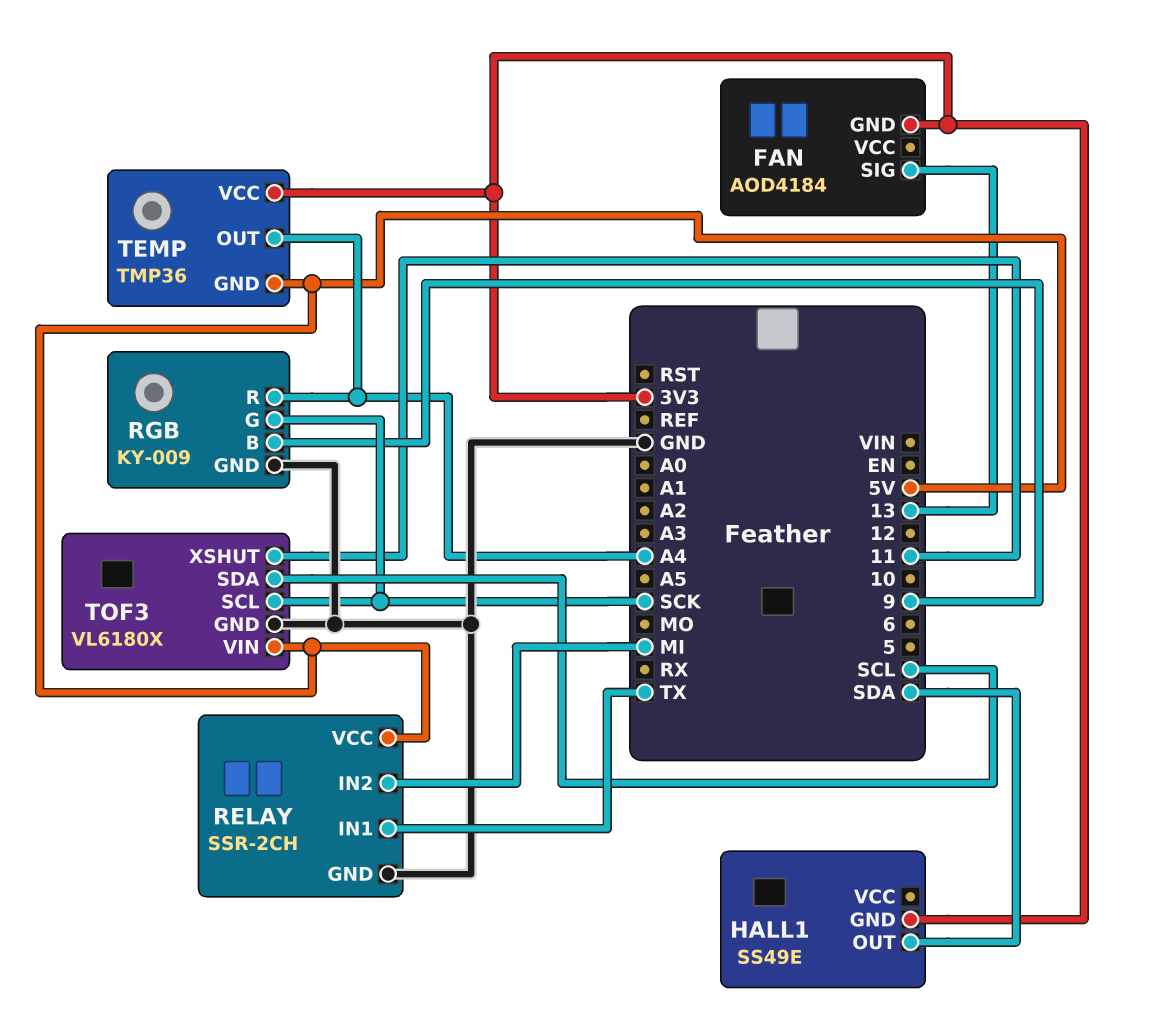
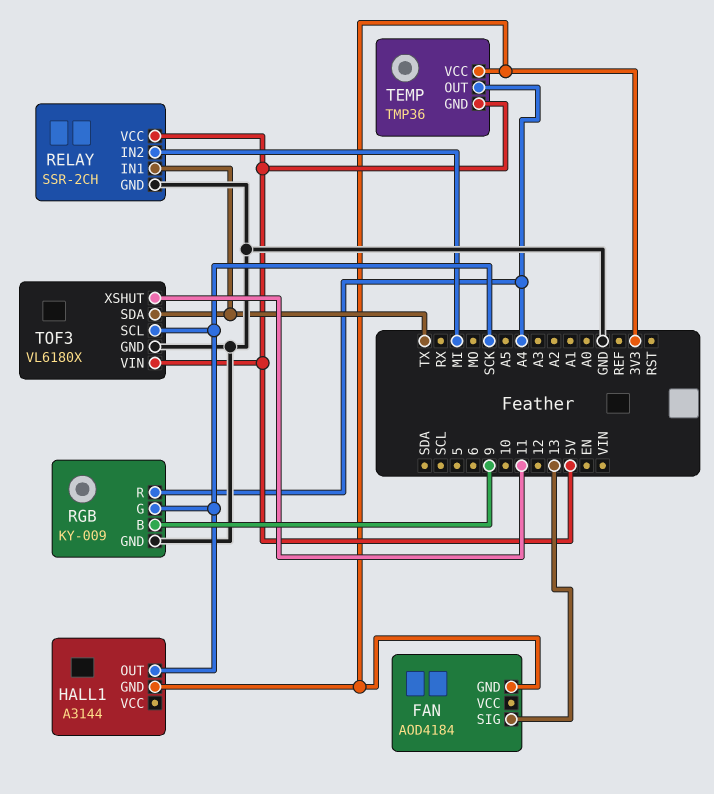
HALL1: SS49E -> A3144
HALL1 pin OUT: SDA -> SCK
TOF3 pin SDA: SCL -> TX

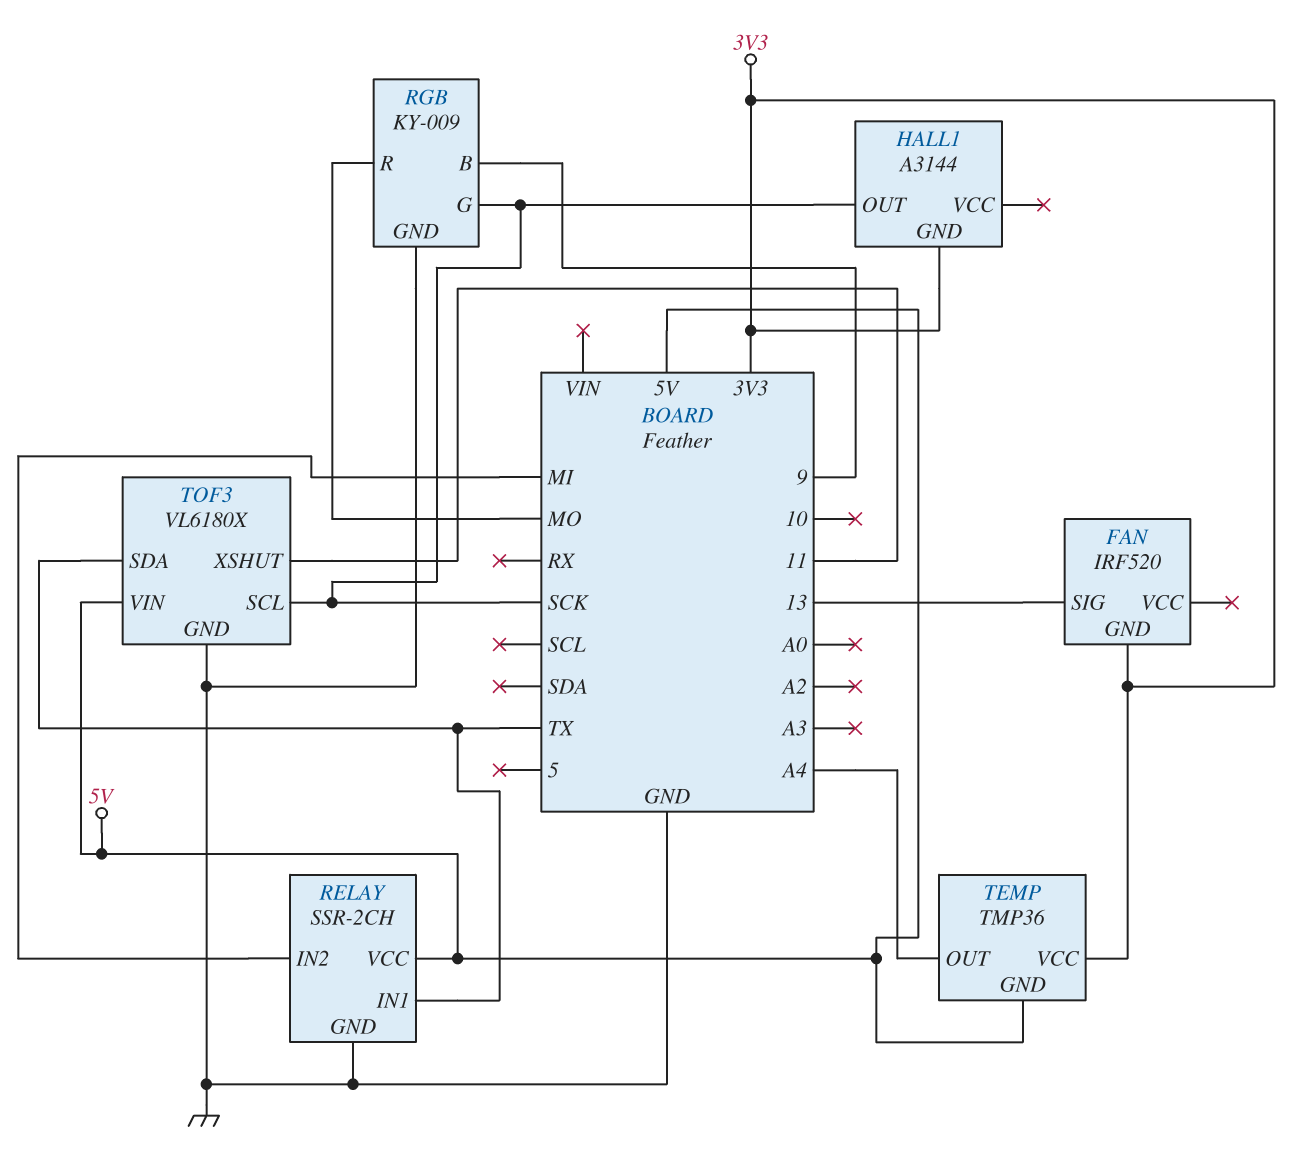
FAN: AOD4184 -> IRF520
RGB pin R: A4 -> MO

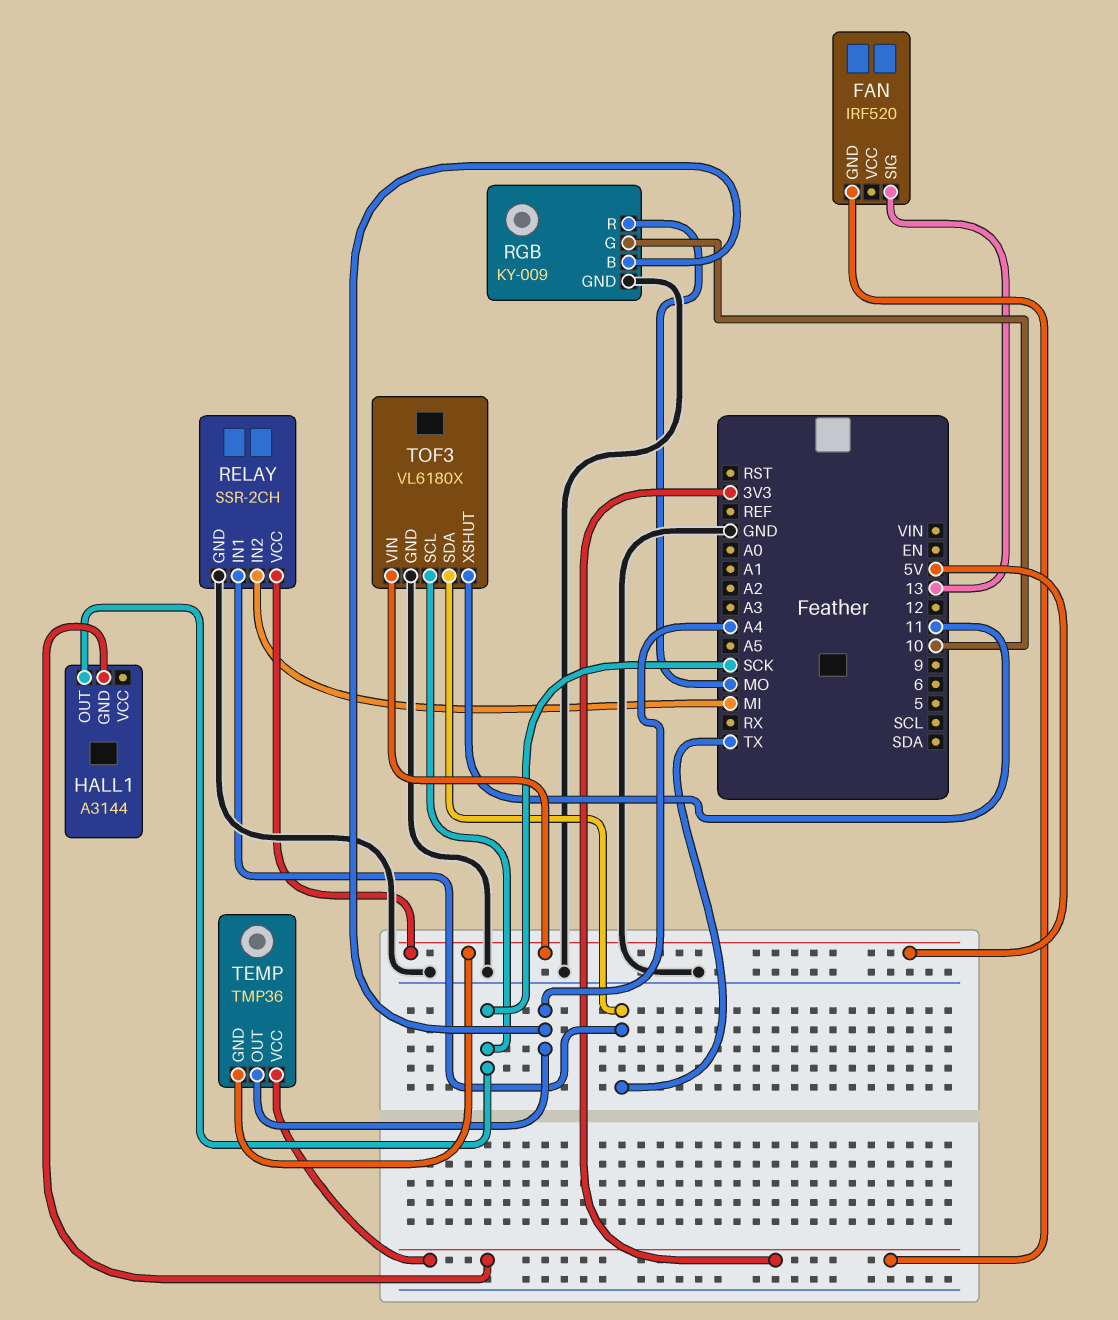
RGB pin B: 9 -> A4
RGB pin G: SCK -> 10

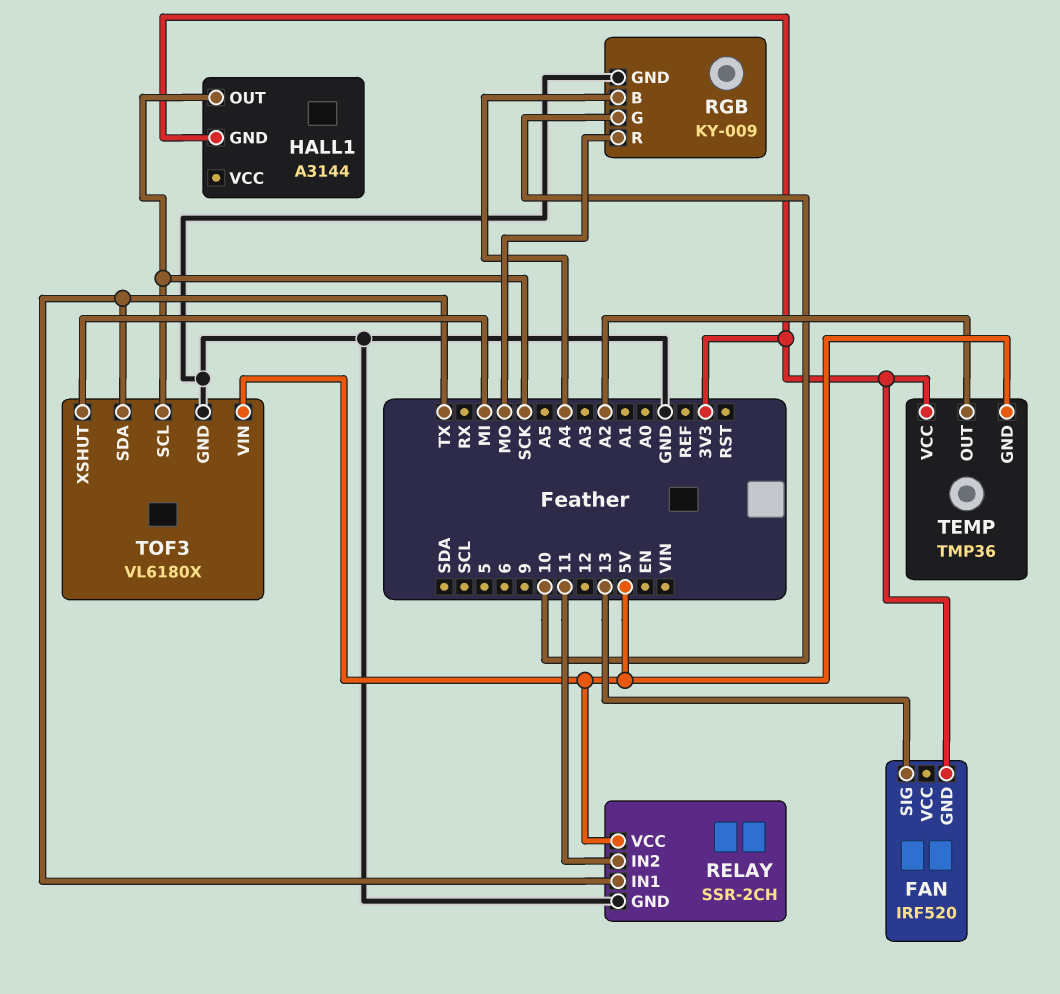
RELAY pin IN2: MI -> 11
TEMP pin OUT: A4 -> A2
TOF3 pin XSHUT: 11 -> MI

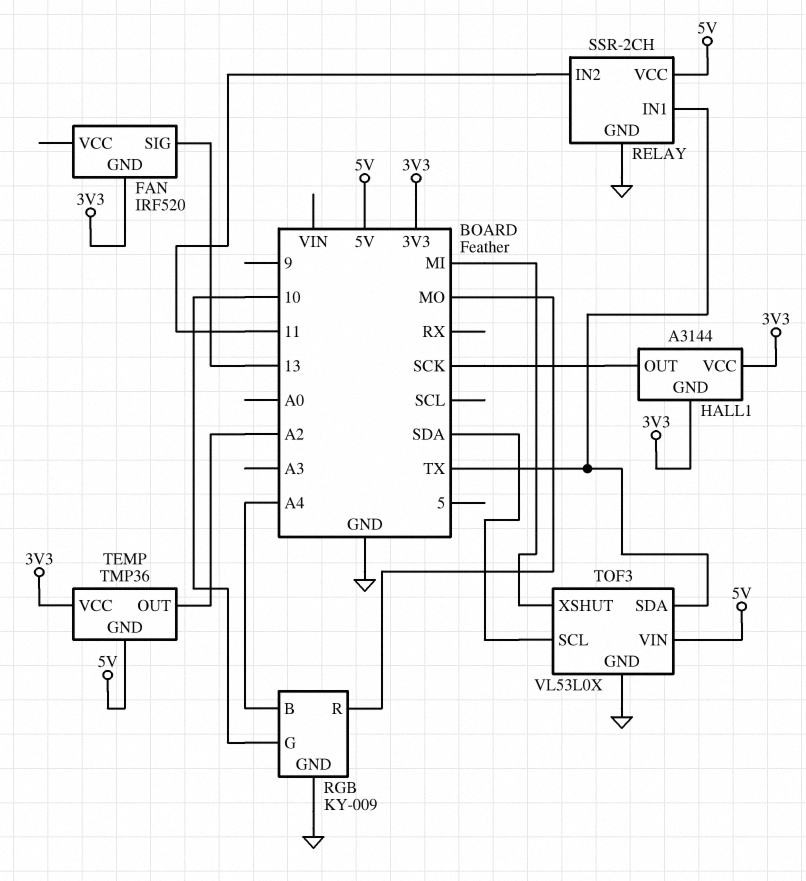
HALL1 pin VCC: none -> 3V3
TOF3: VL6180X -> VL53L0X
TOF3 pin SCL: SCK -> SDA

